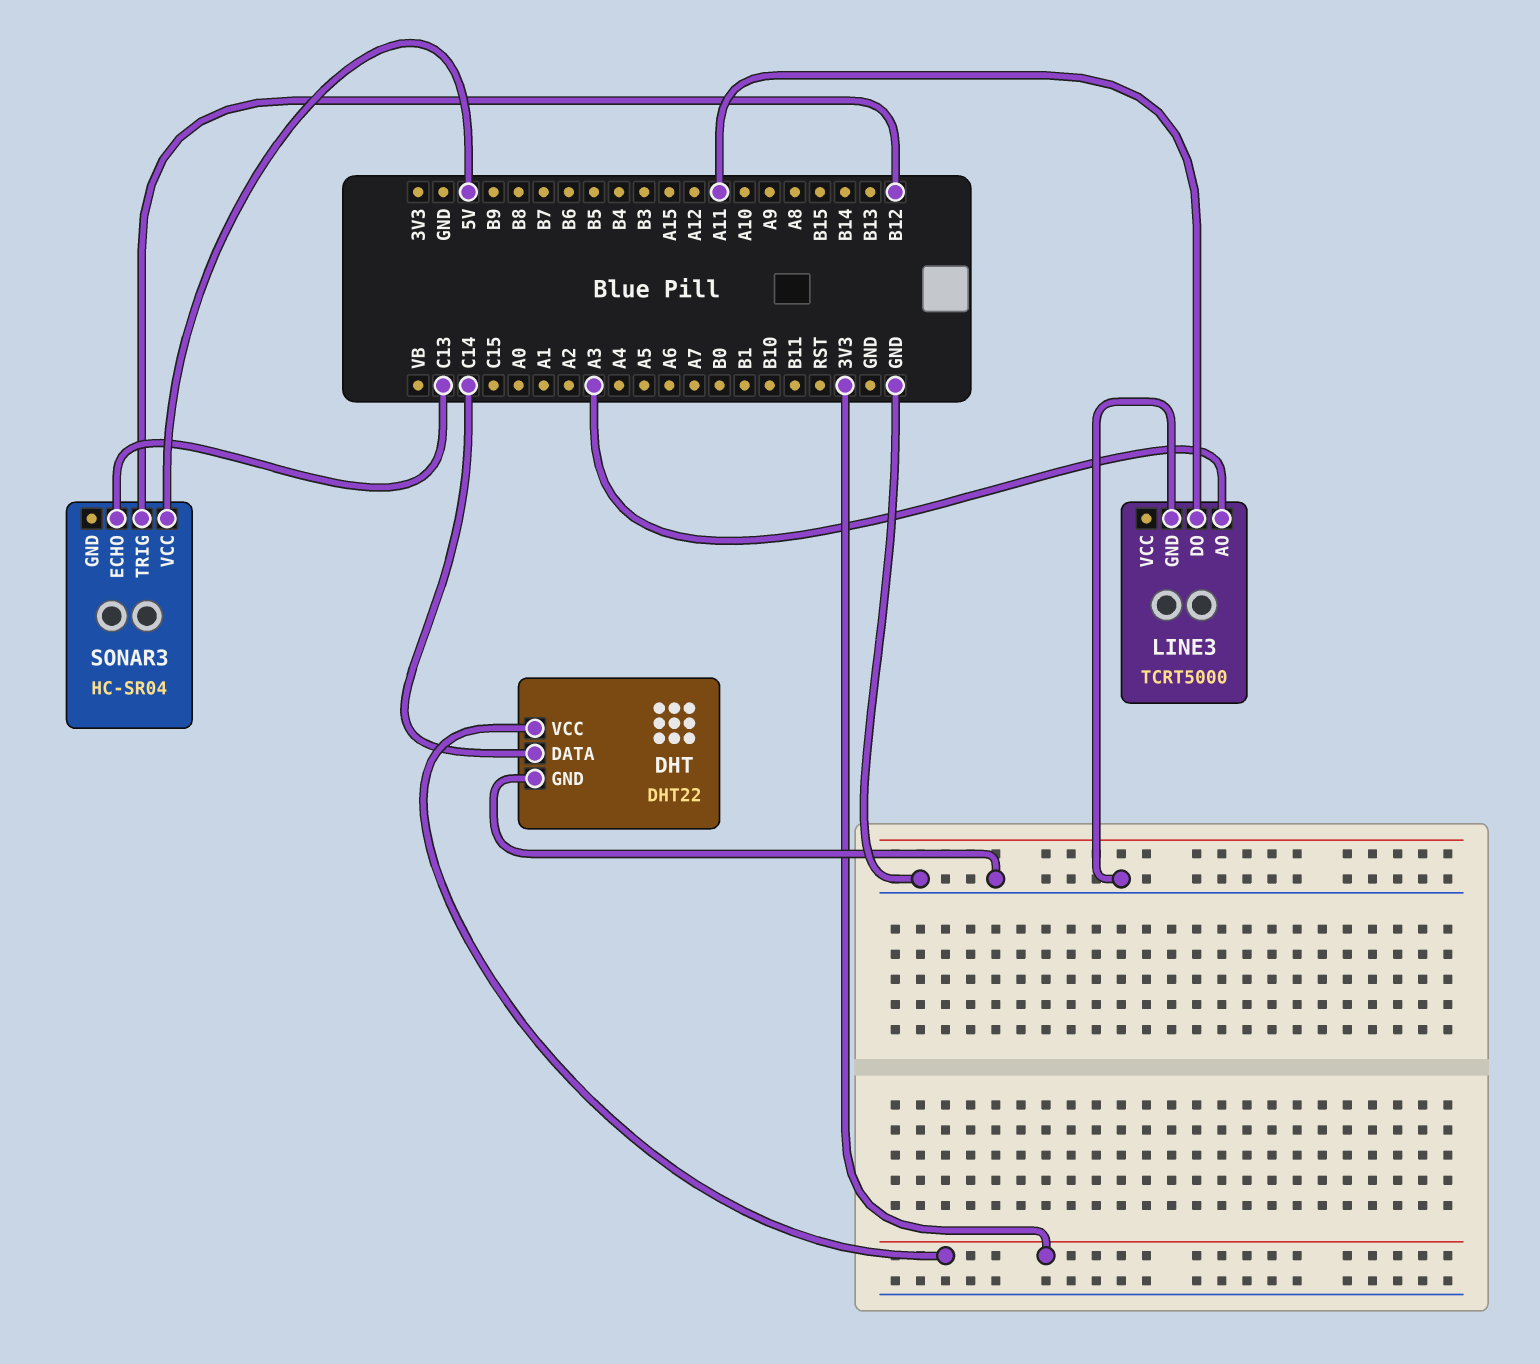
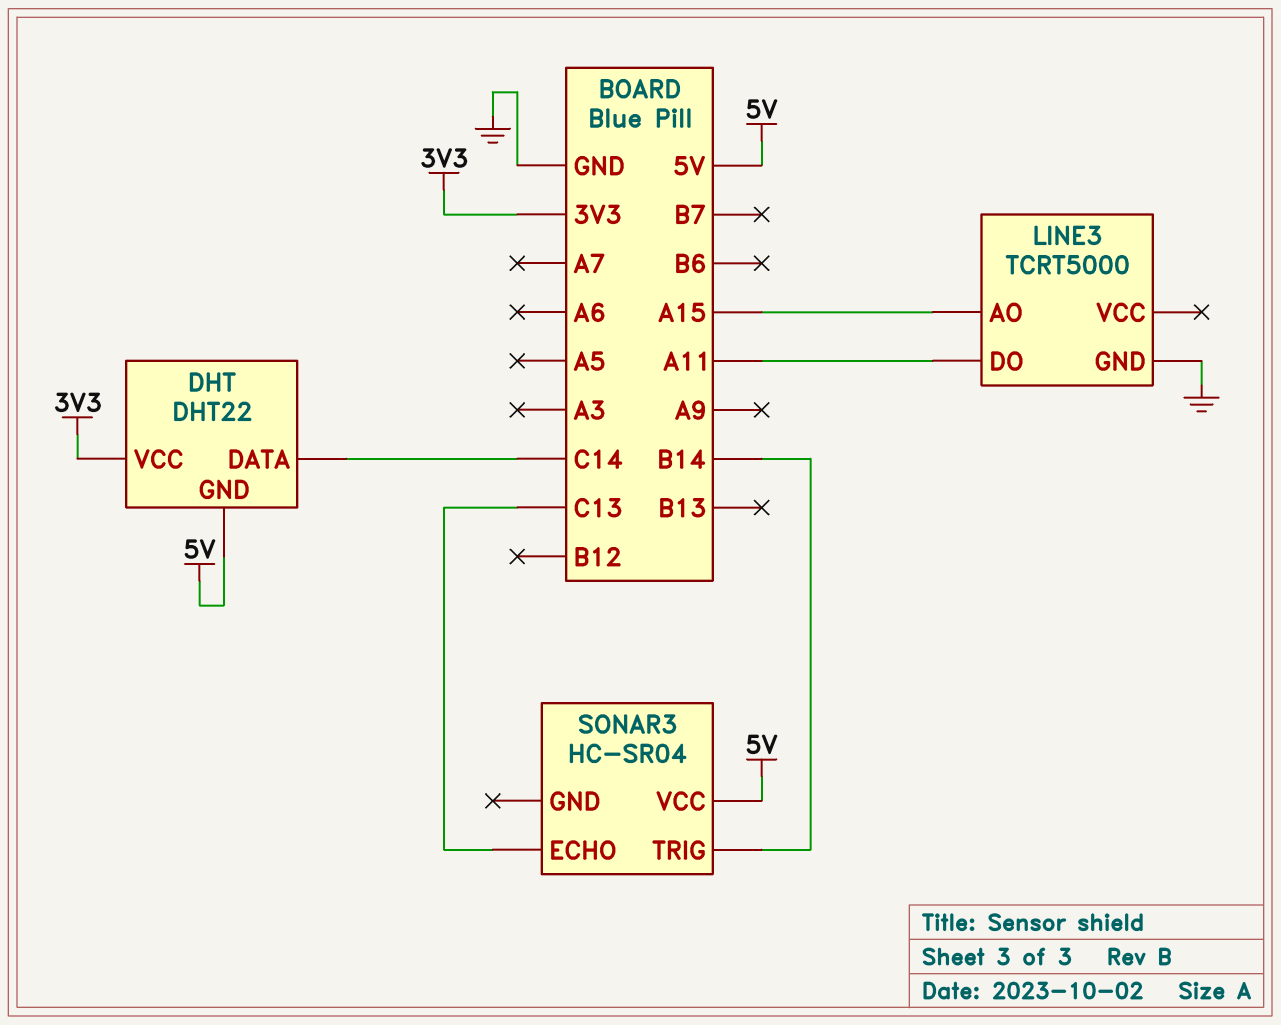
DHT pin GND: GND -> 5V
LINE3 pin AO: A3 -> A15
SONAR3 pin TRIG: B12 -> B14

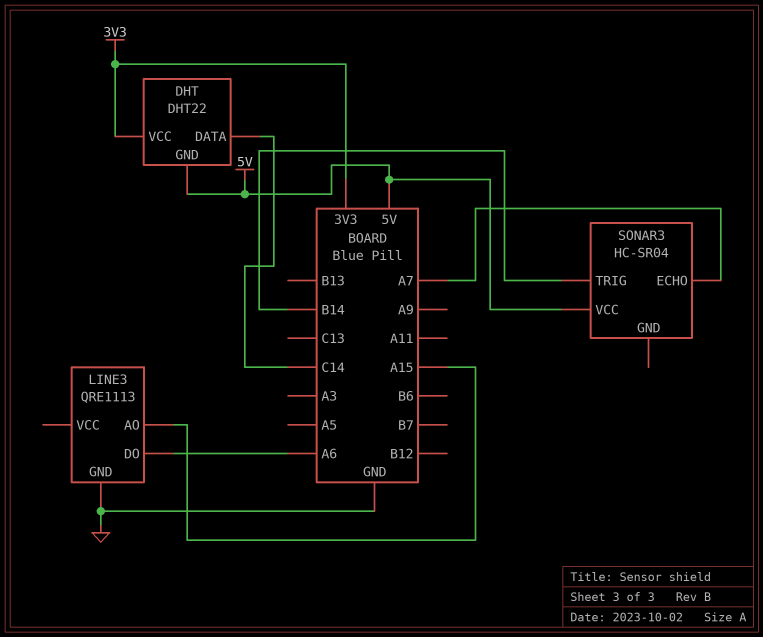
LINE3: TCRT5000 -> QRE1113
LINE3 pin DO: A11 -> A6
SONAR3 pin ECHO: C13 -> A7

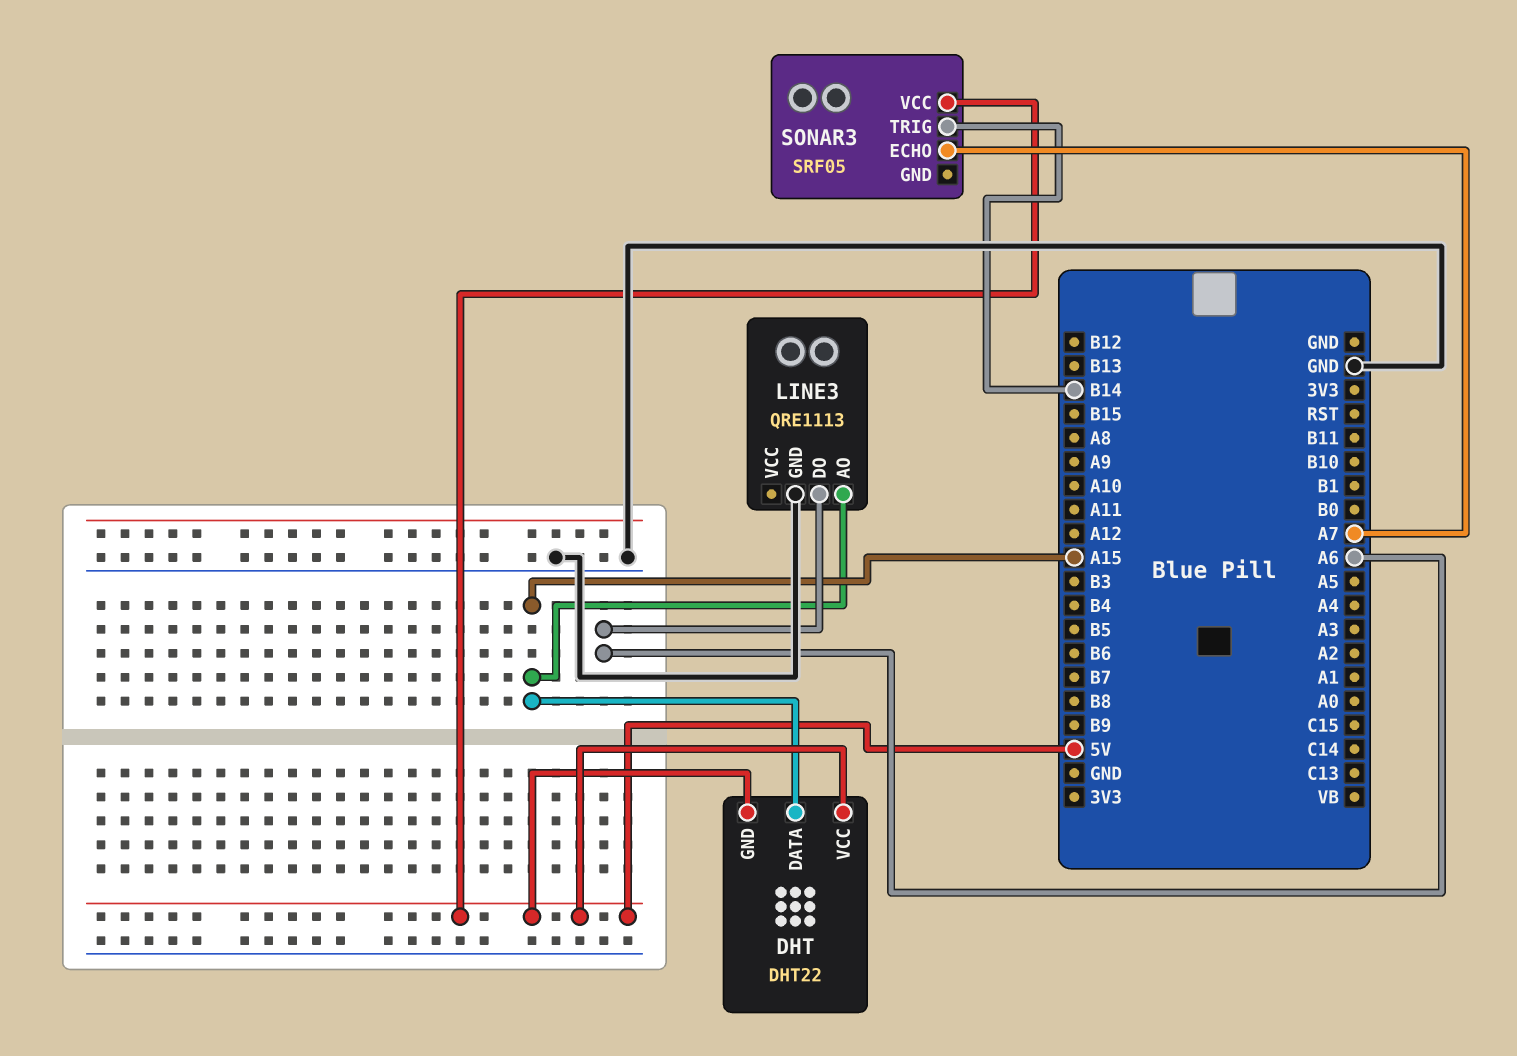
DHT pin DATA: C14 -> A15
DHT pin VCC: 3V3 -> 5V
SONAR3: HC-SR04 -> SRF05

